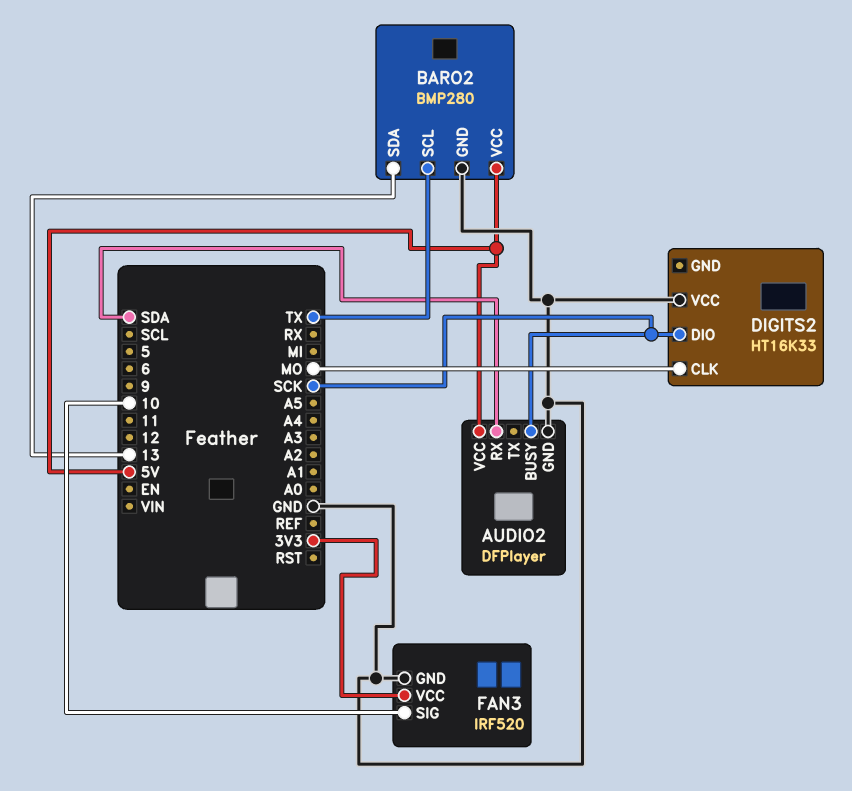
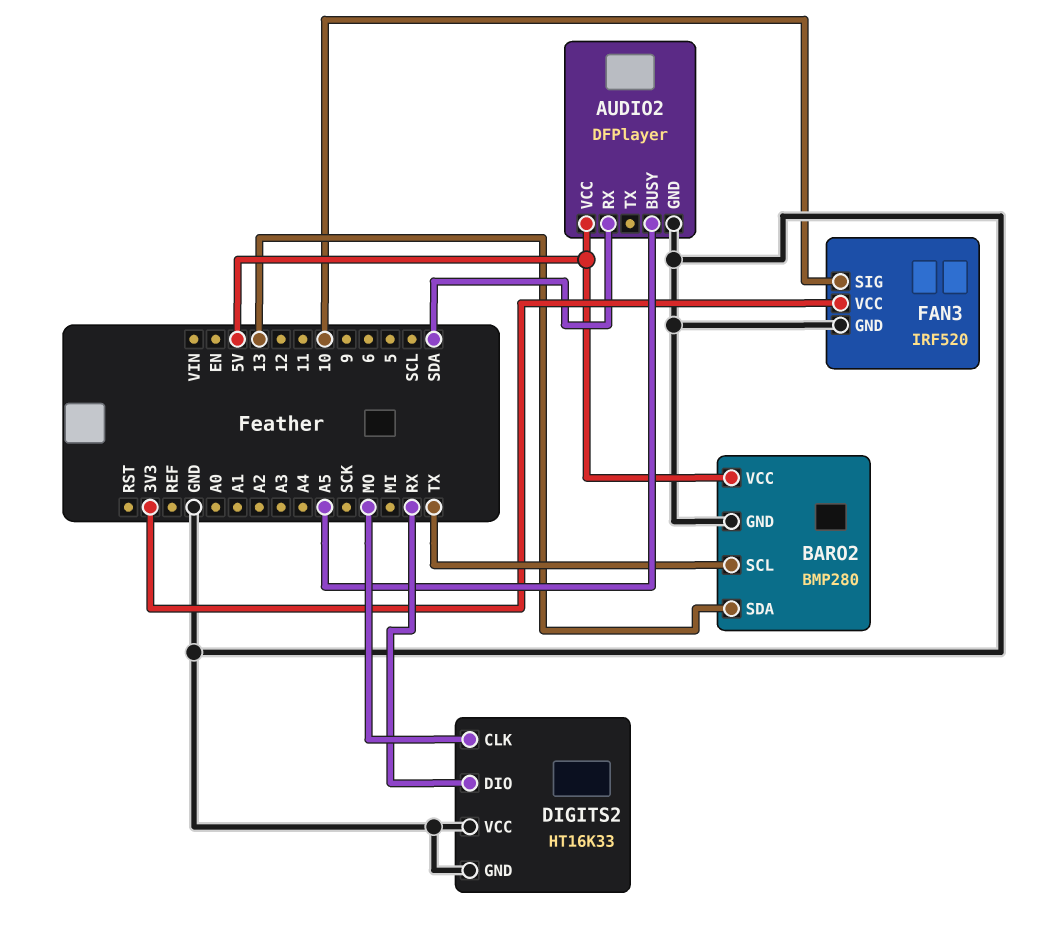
AUDIO2 pin BUSY: SCK -> A5
DIGITS2 pin DIO: SCK -> RX
DIGITS2 pin GND: none -> GND

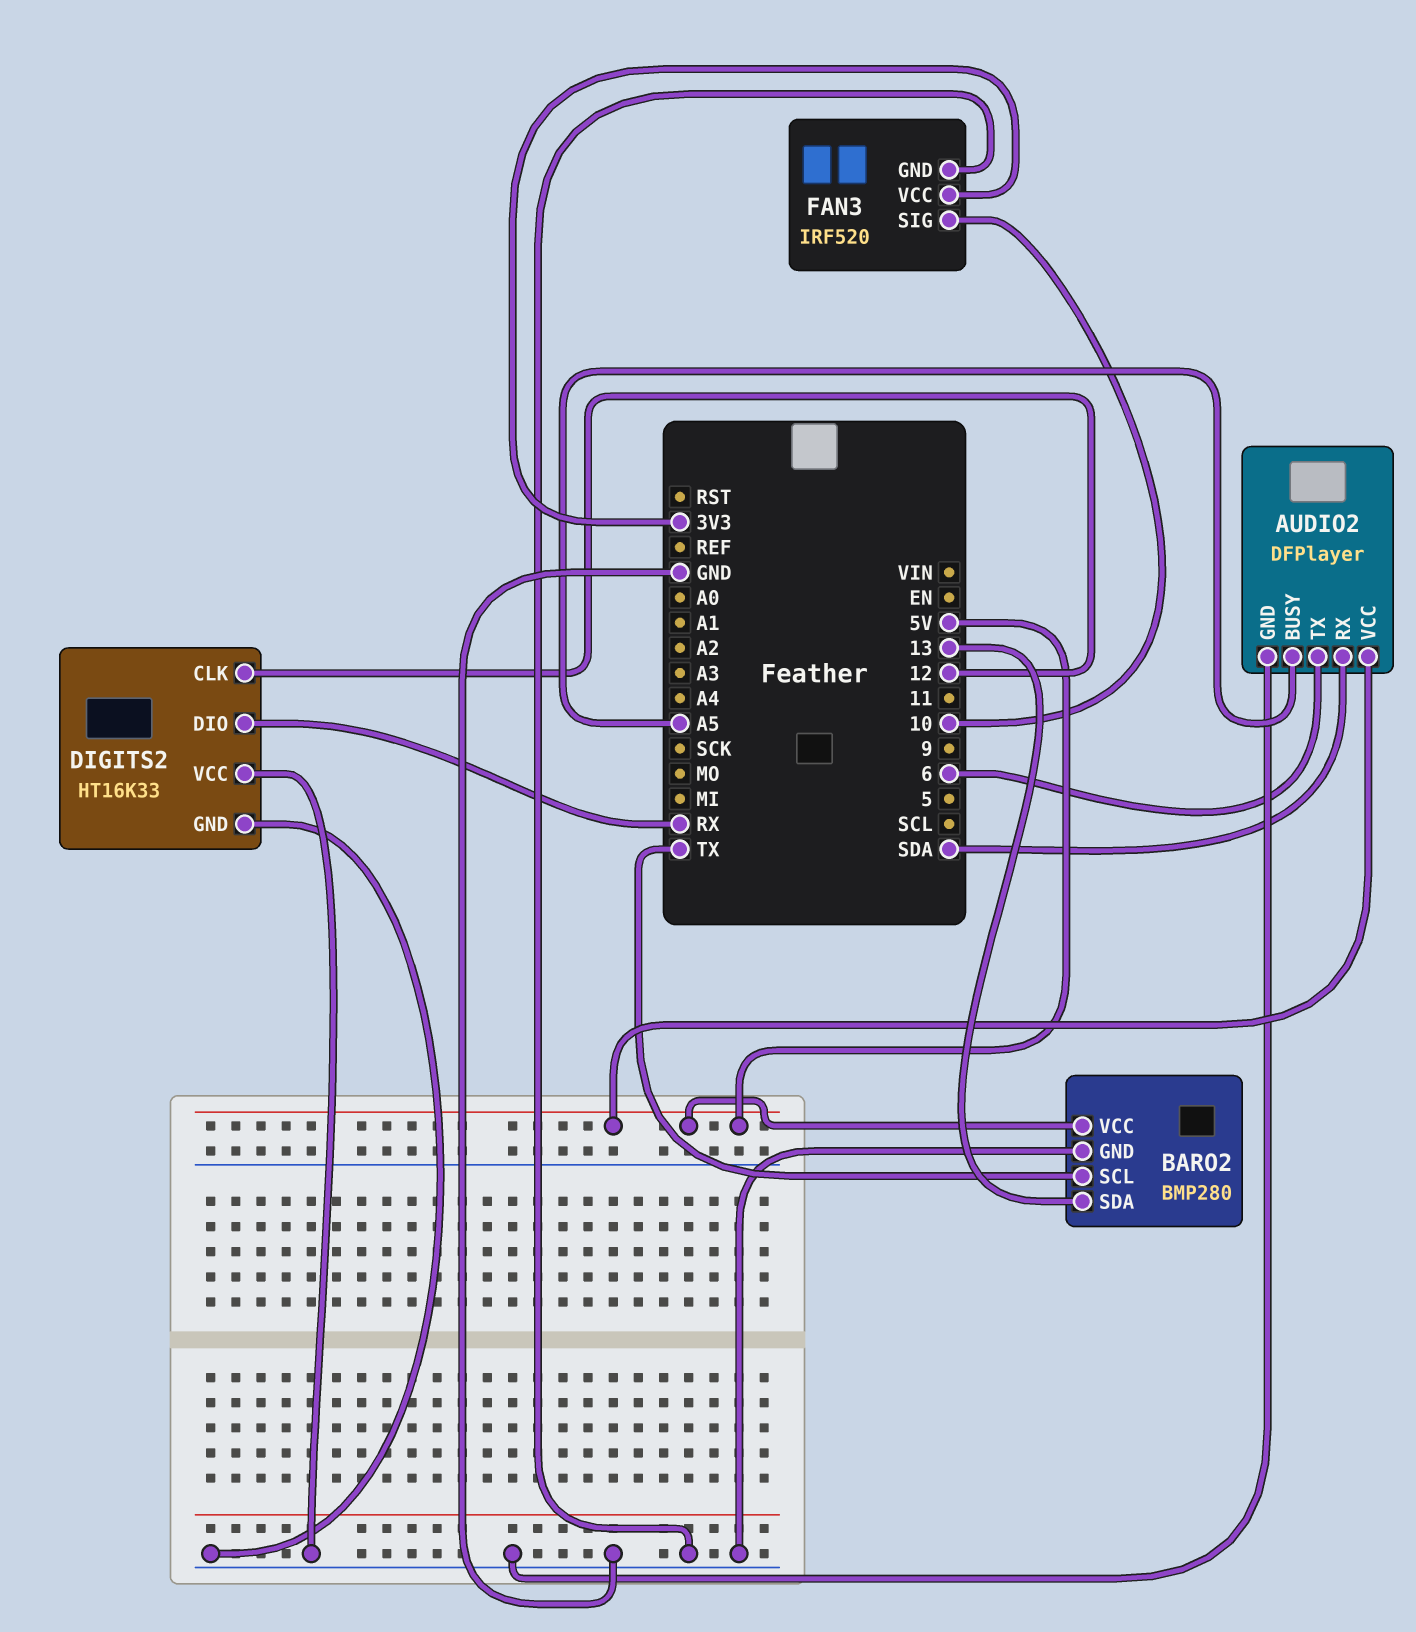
AUDIO2 pin TX: none -> 6
DIGITS2 pin CLK: MO -> 12

